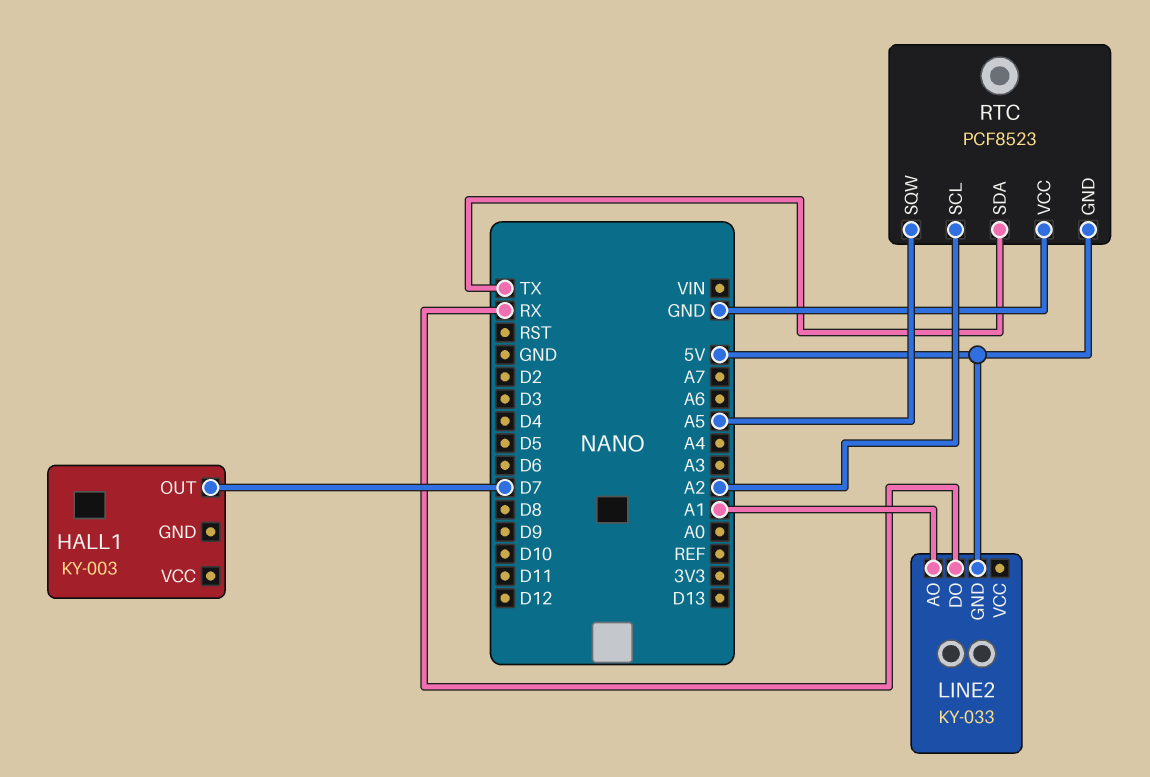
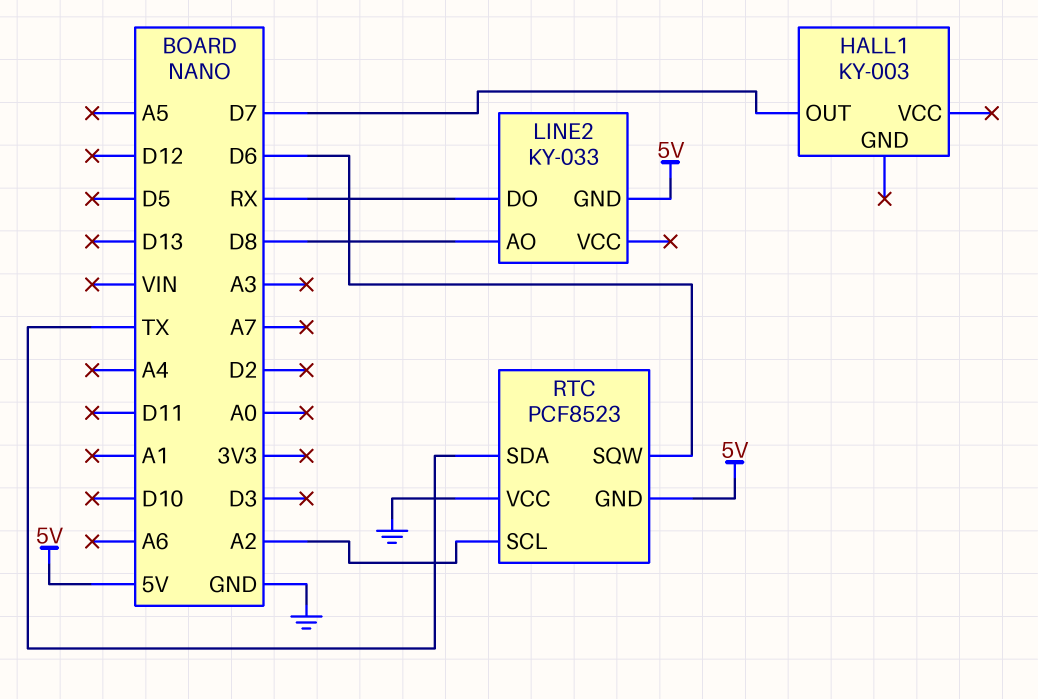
LINE2 pin AO: A1 -> D8
RTC pin SQW: A5 -> D6

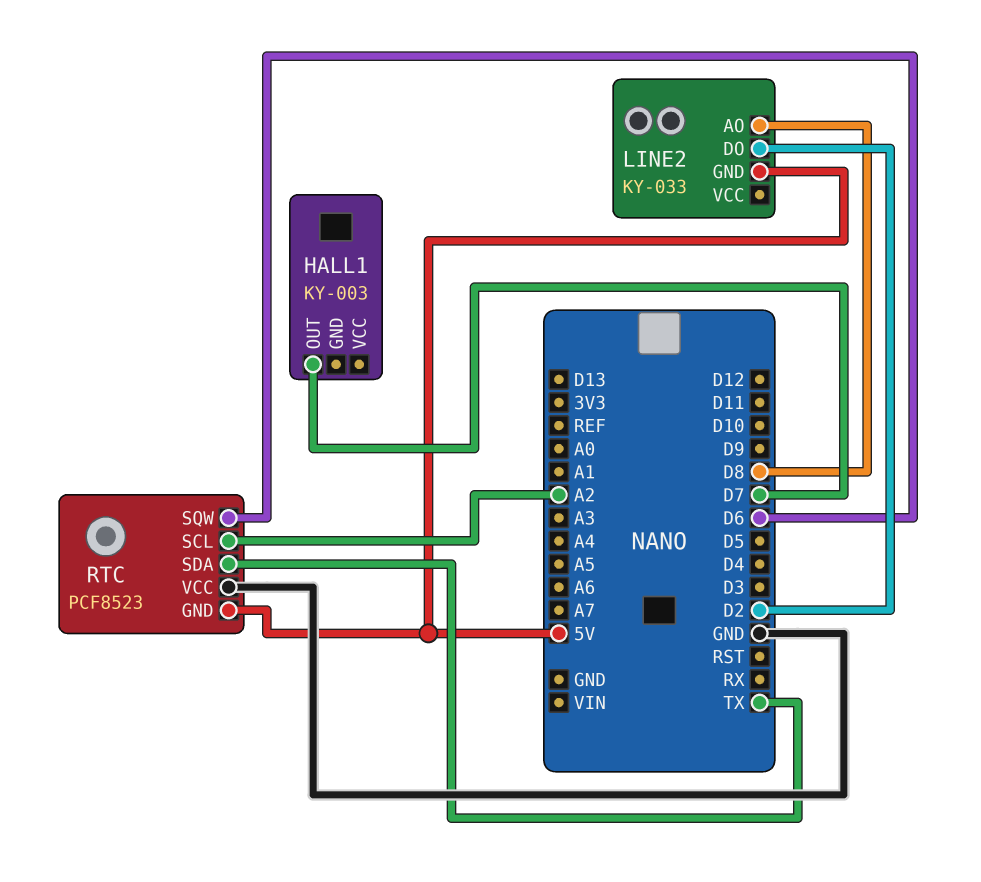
LINE2 pin DO: RX -> D2

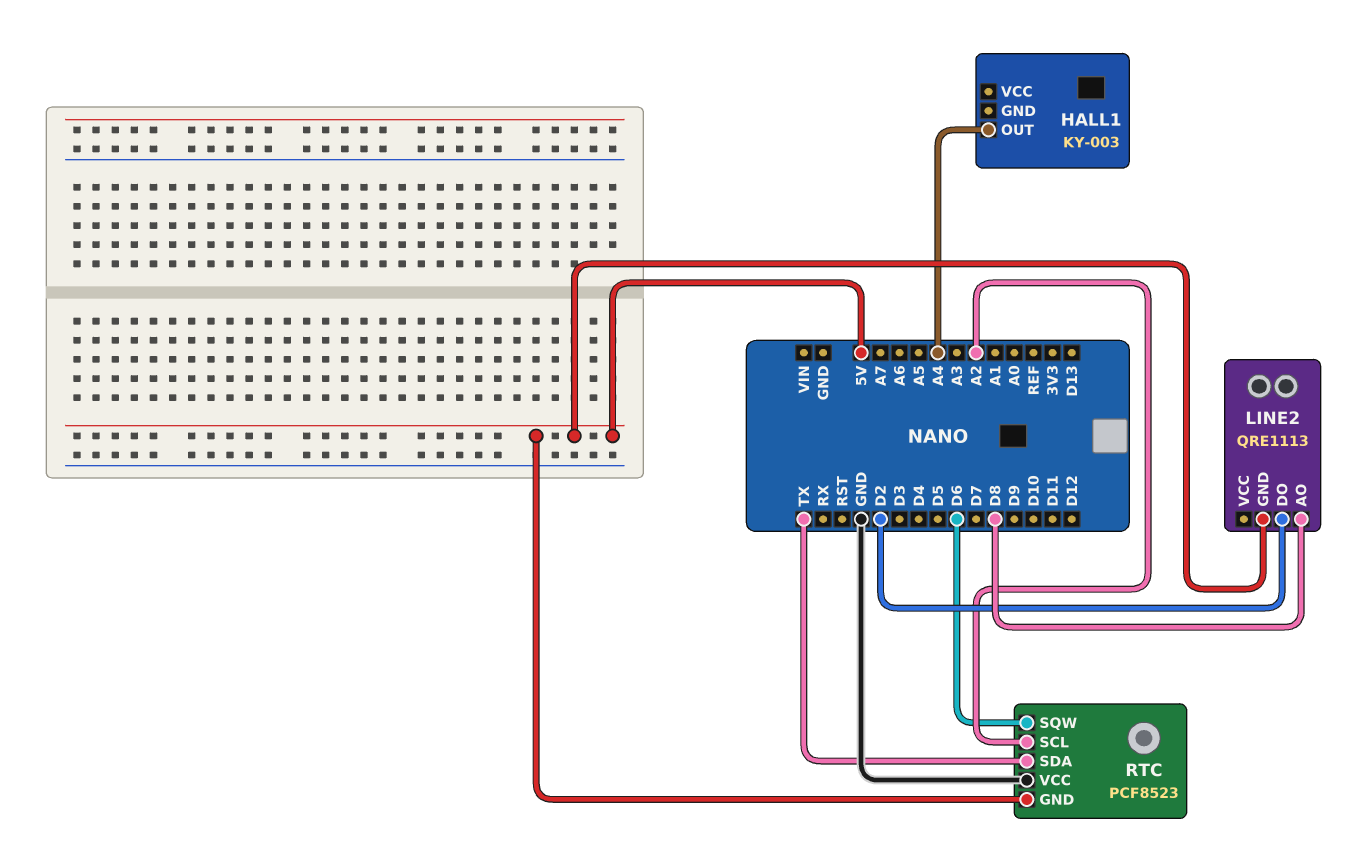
HALL1 pin OUT: D7 -> A4
LINE2: KY-033 -> QRE1113

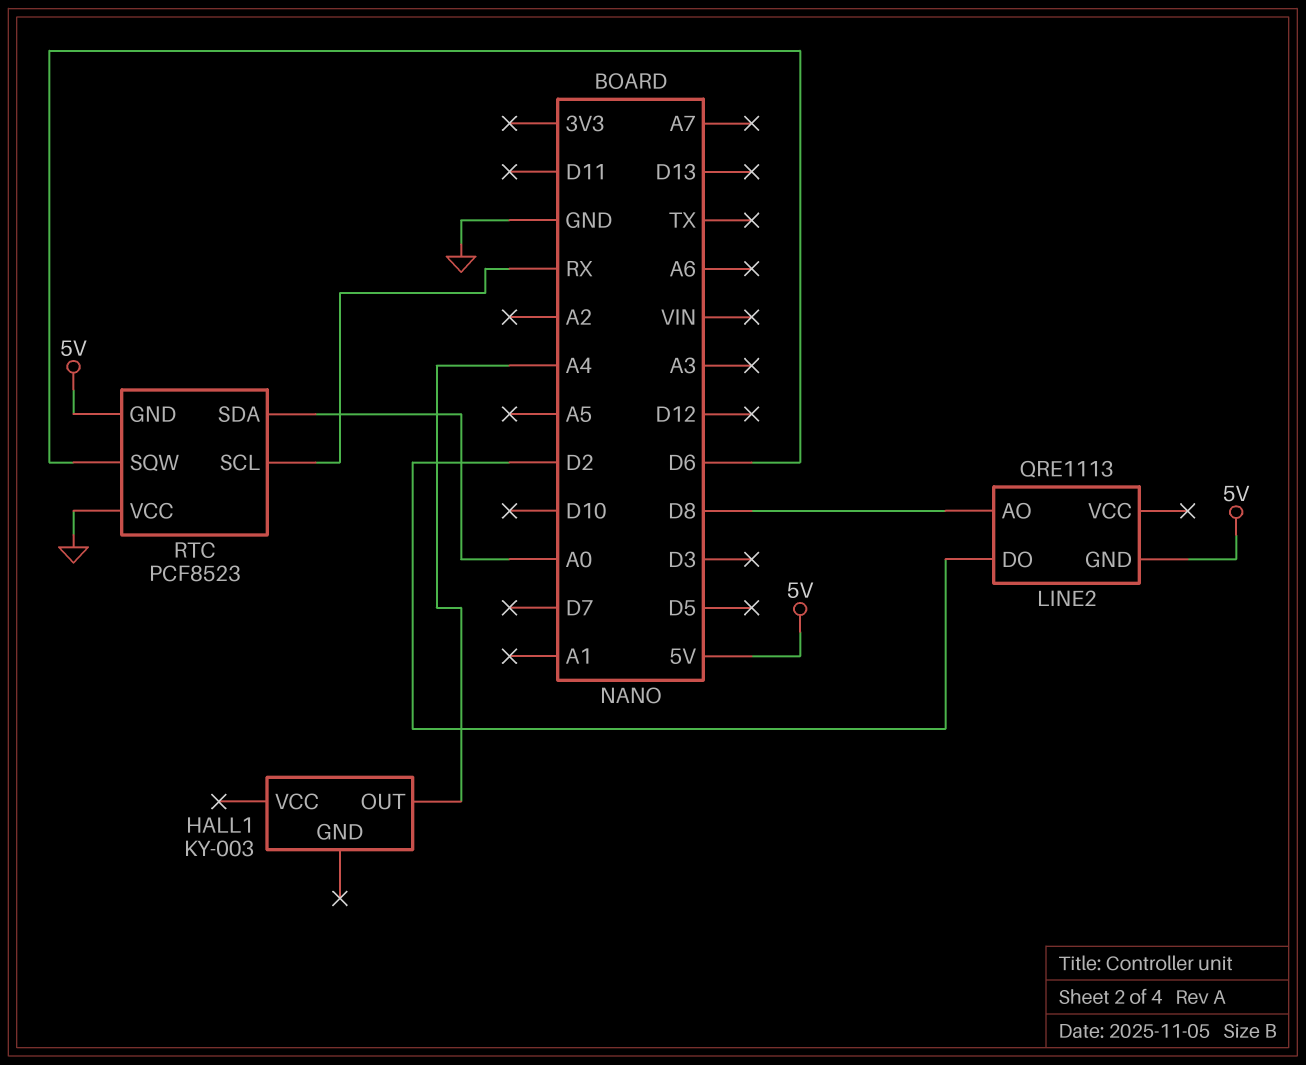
RTC pin SCL: A2 -> RX
RTC pin SDA: TX -> A0

